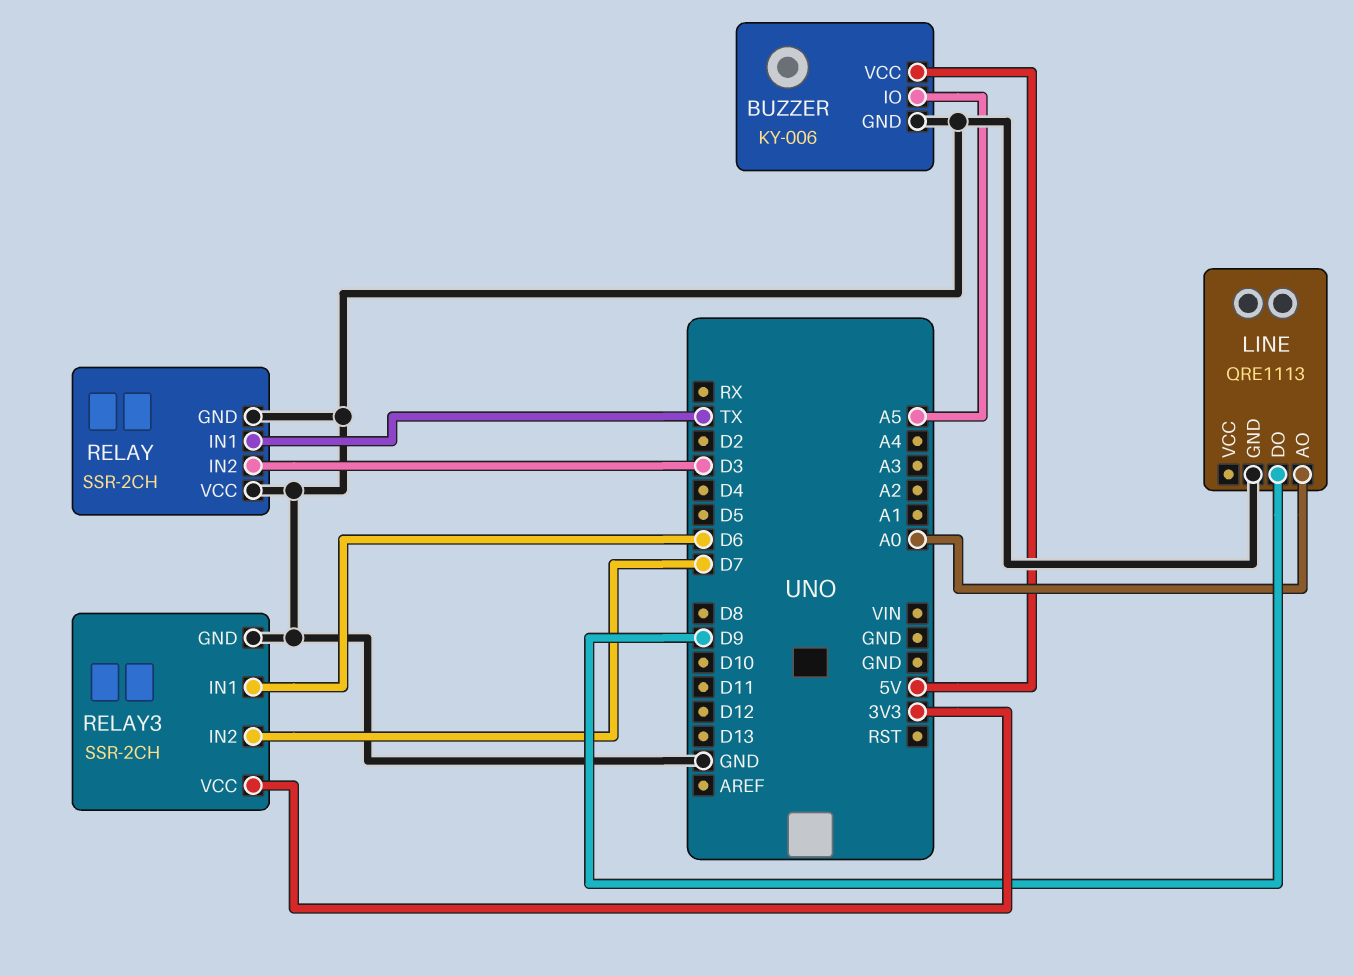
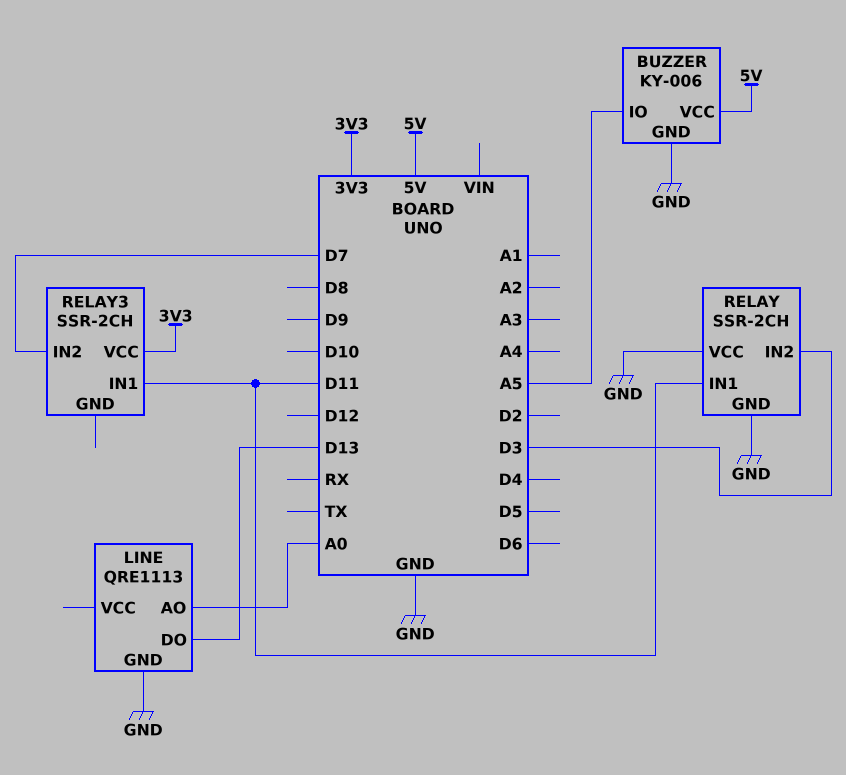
LINE pin DO: D9 -> D13
RELAY pin IN1: TX -> D11
RELAY3 pin GND: GND -> none
RELAY3 pin IN1: D6 -> D11

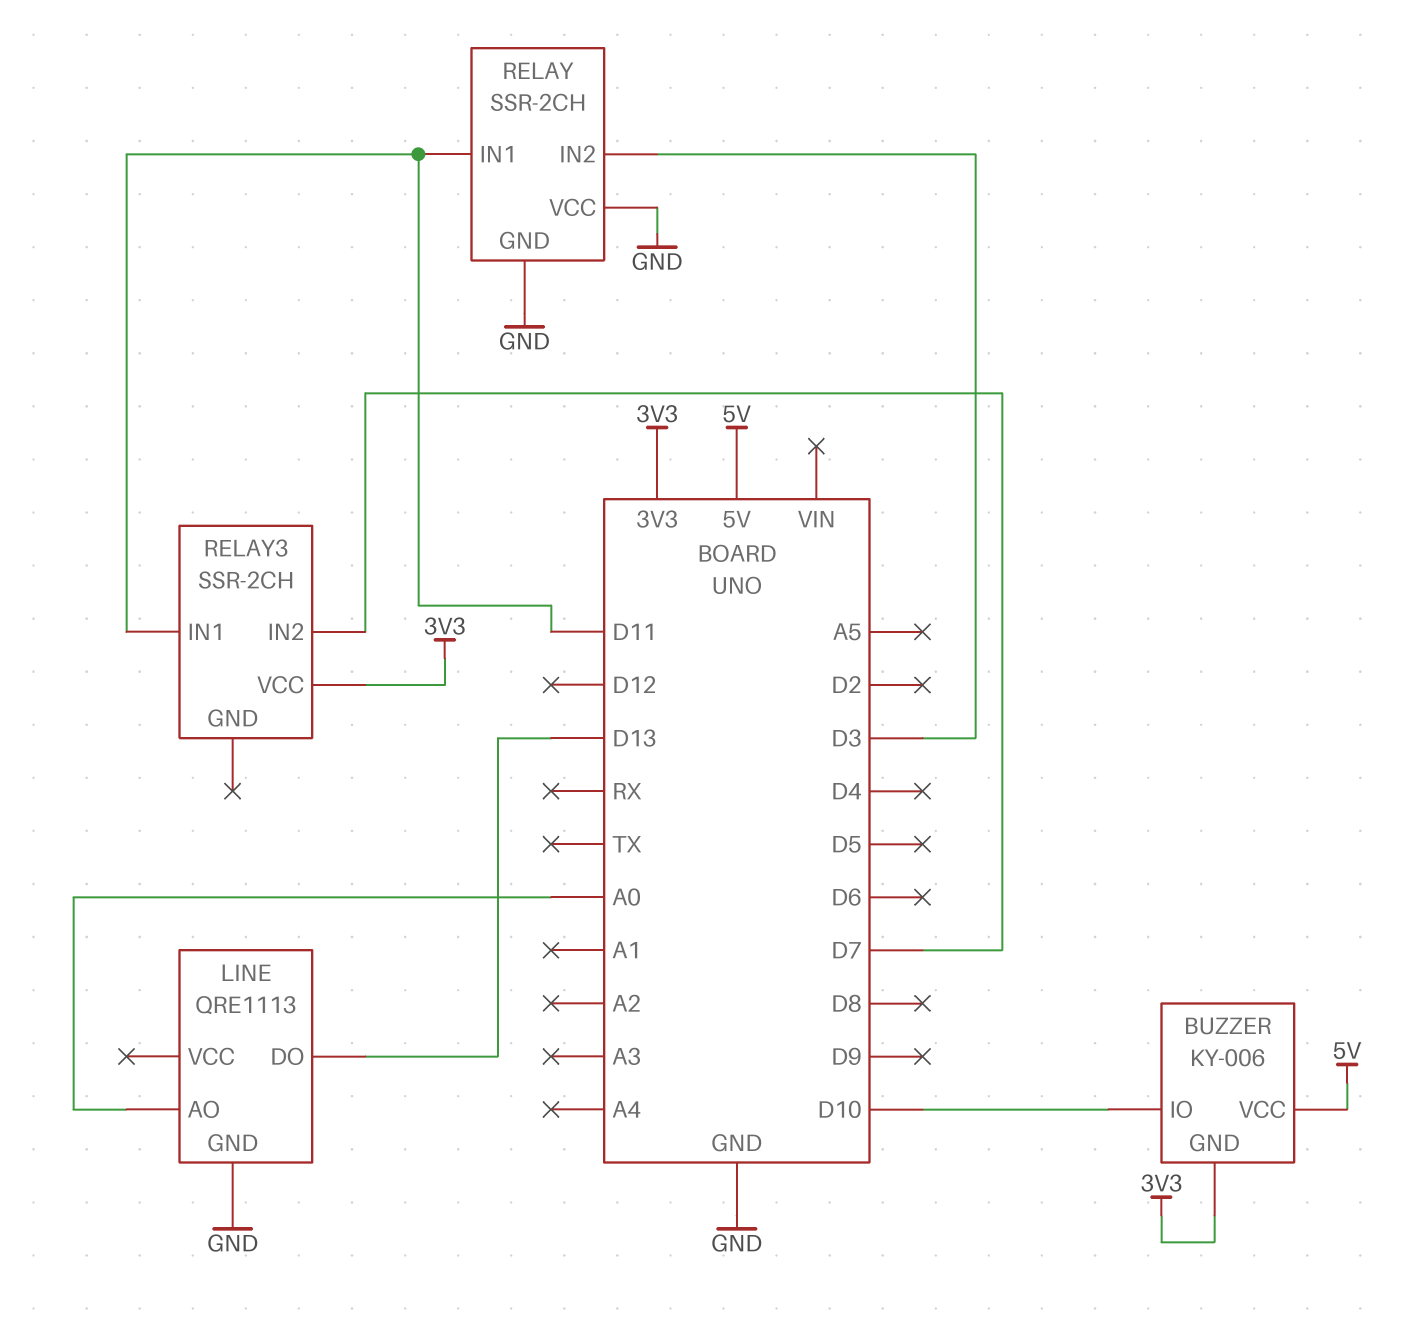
BUZZER pin GND: GND -> 3V3
BUZZER pin IO: A5 -> D10

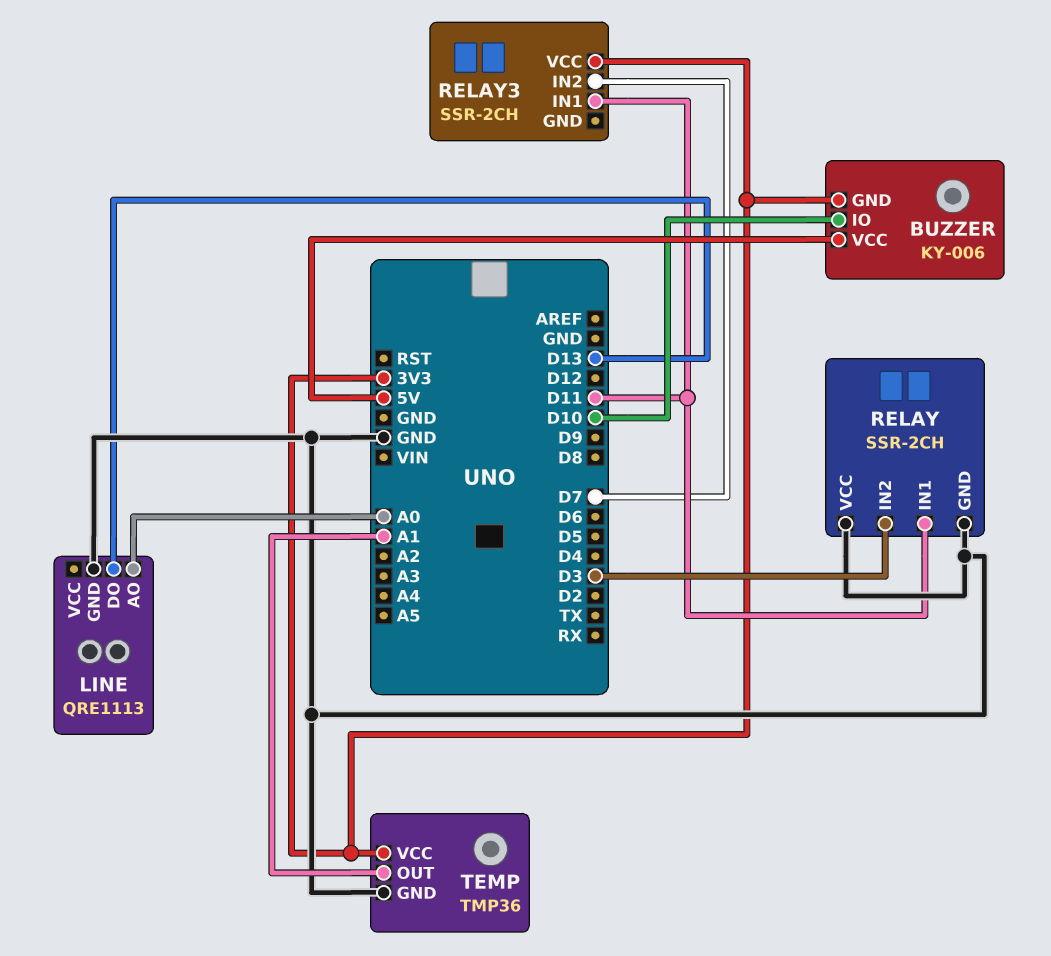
TEMP: none -> TMP36
TEMP pin GND: none -> GND
TEMP pin OUT: none -> A1
TEMP pin VCC: none -> 3V3

